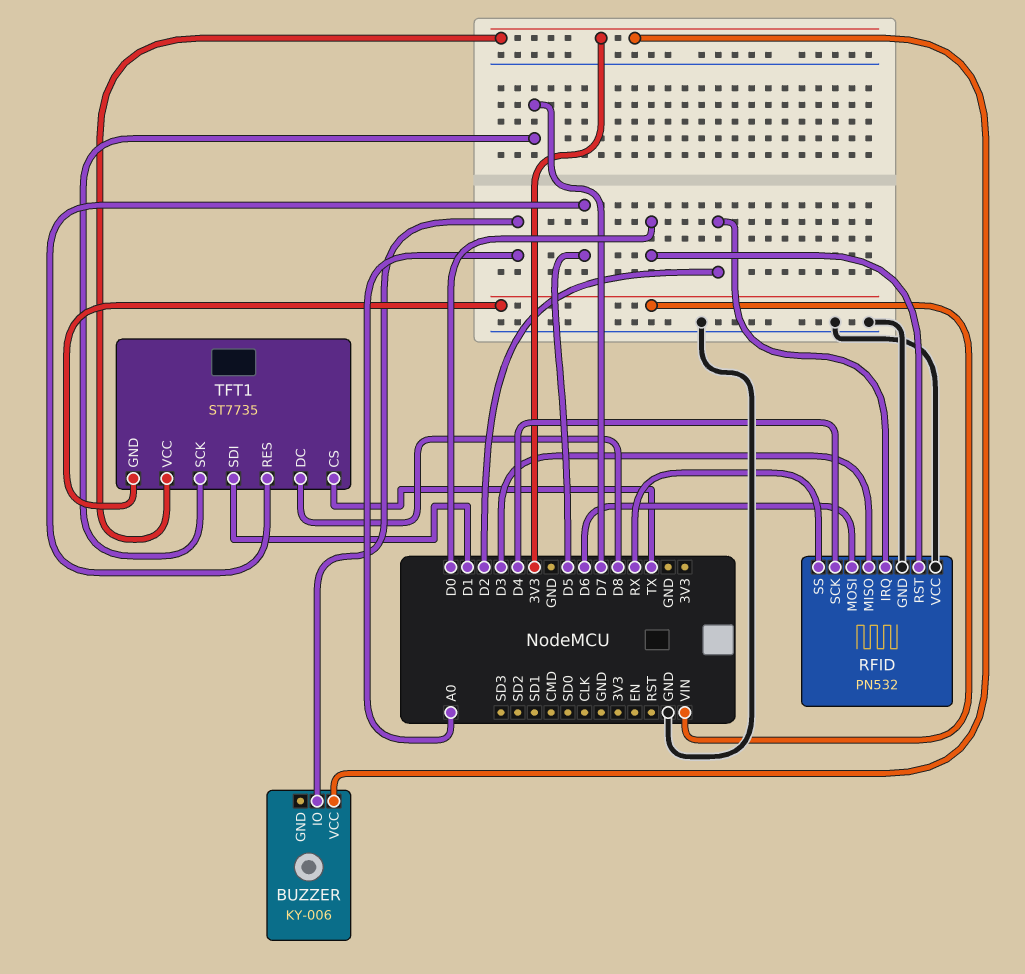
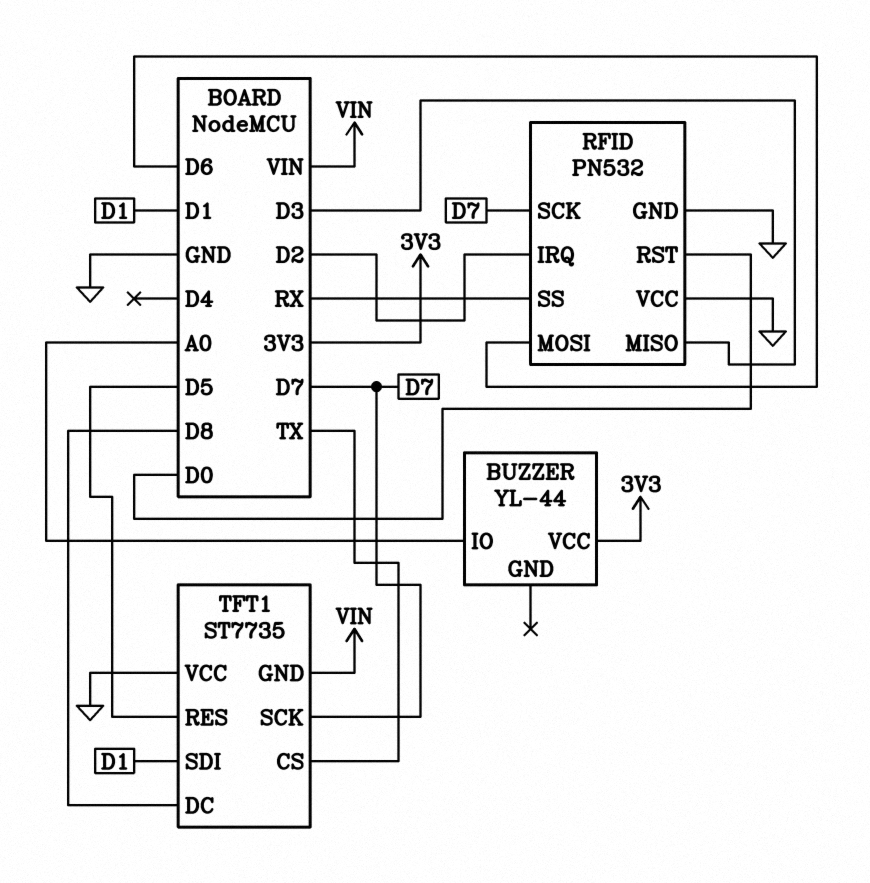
BUZZER: KY-006 -> YL-44
RFID pin SCK: D4 -> D7
TFT1 pin VCC: 3V3 -> GND

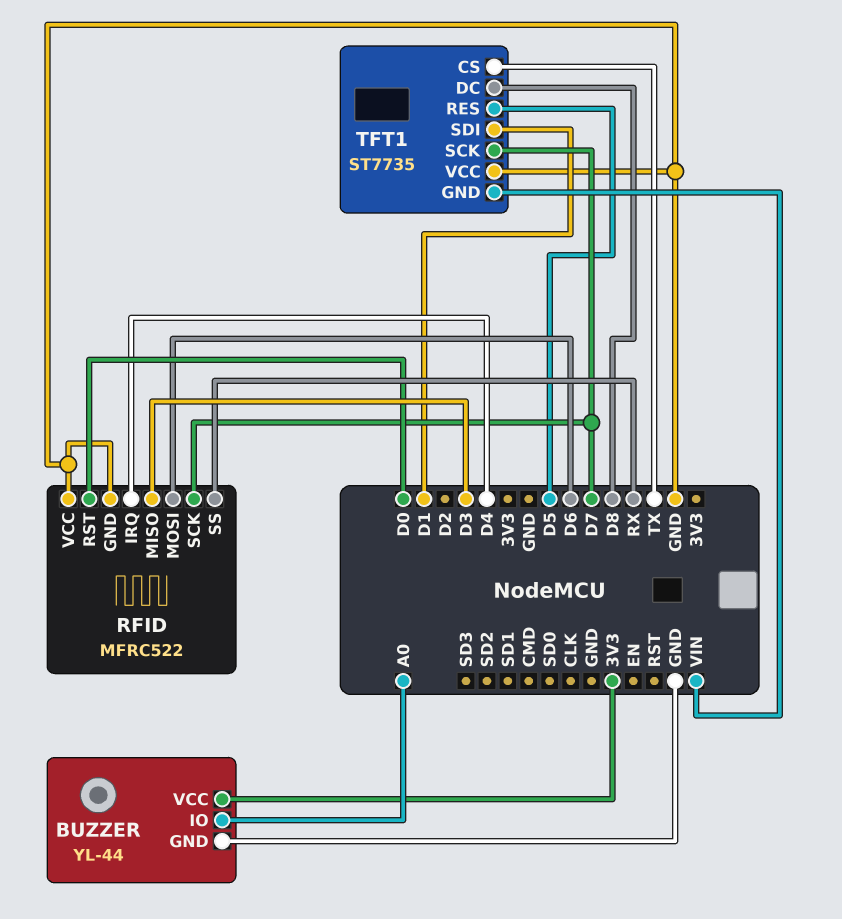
BUZZER pin GND: none -> GND
RFID: PN532 -> MFRC522
RFID pin IRQ: D2 -> D4

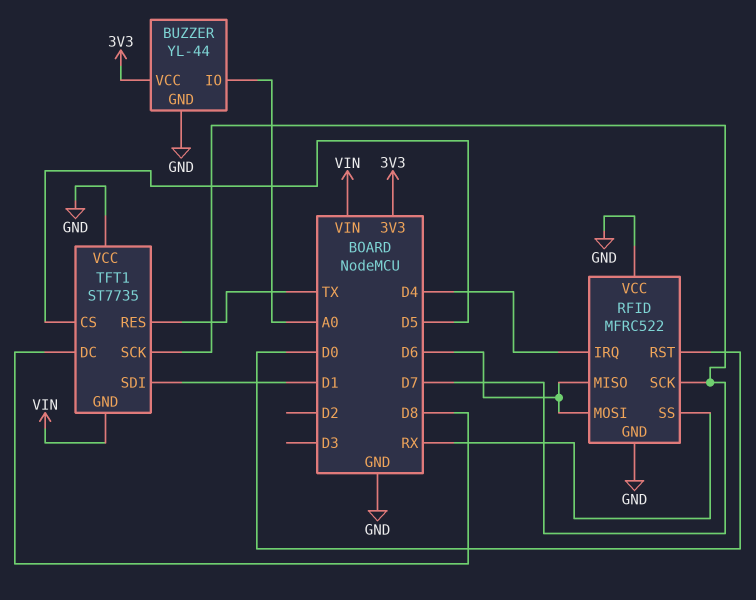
RFID pin MISO: D3 -> D6
TFT1 pin CS: TX -> D5
TFT1 pin RES: D5 -> TX

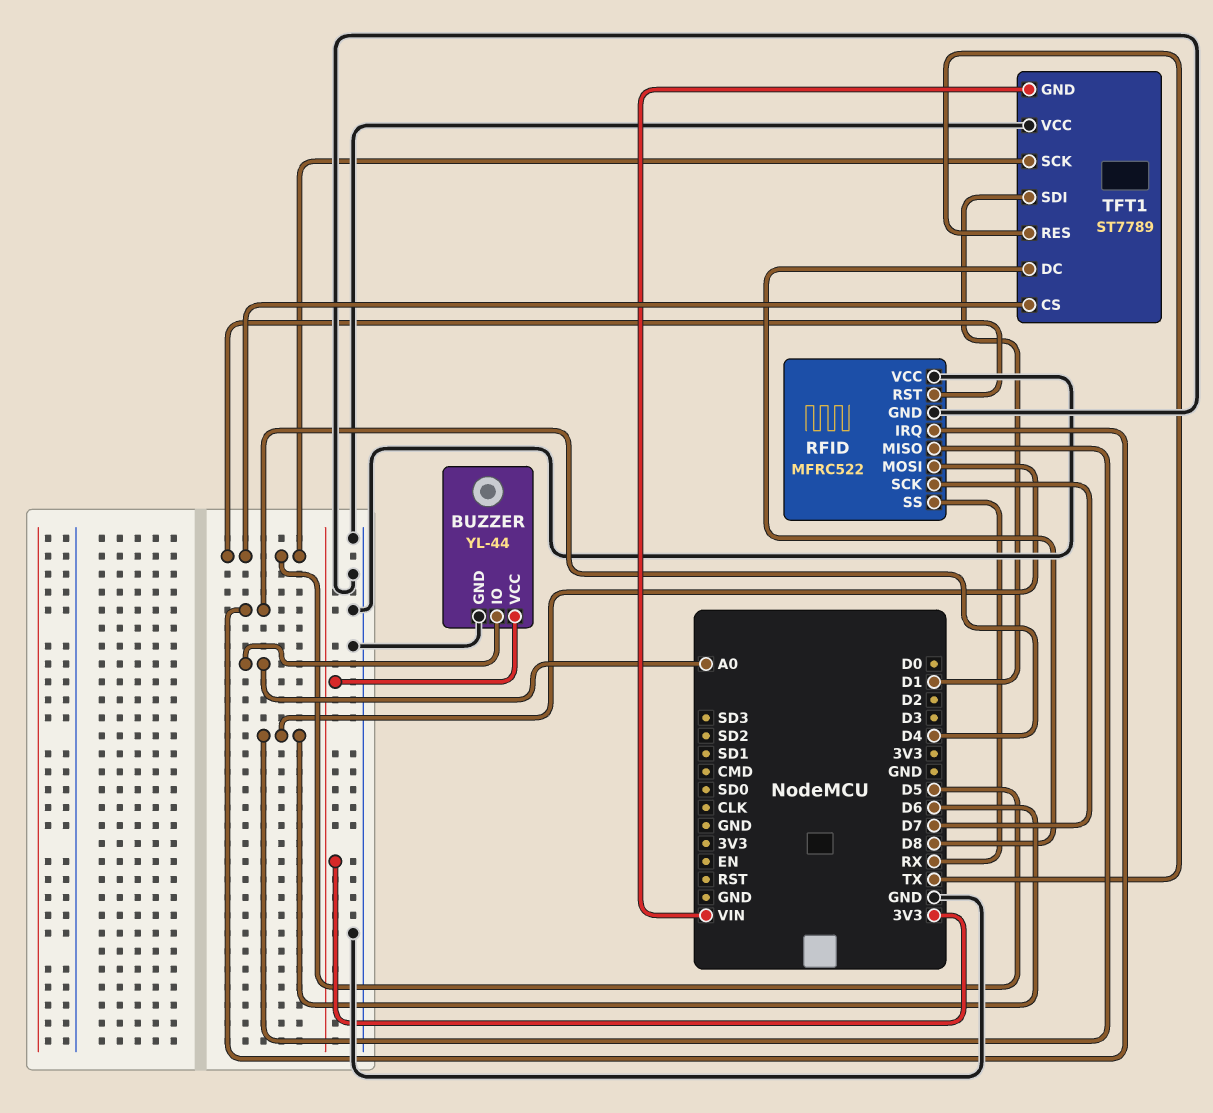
RFID pin RST: D0 -> D5
TFT1: ST7735 -> ST7789
TFT1 pin SCK: D7 -> D5

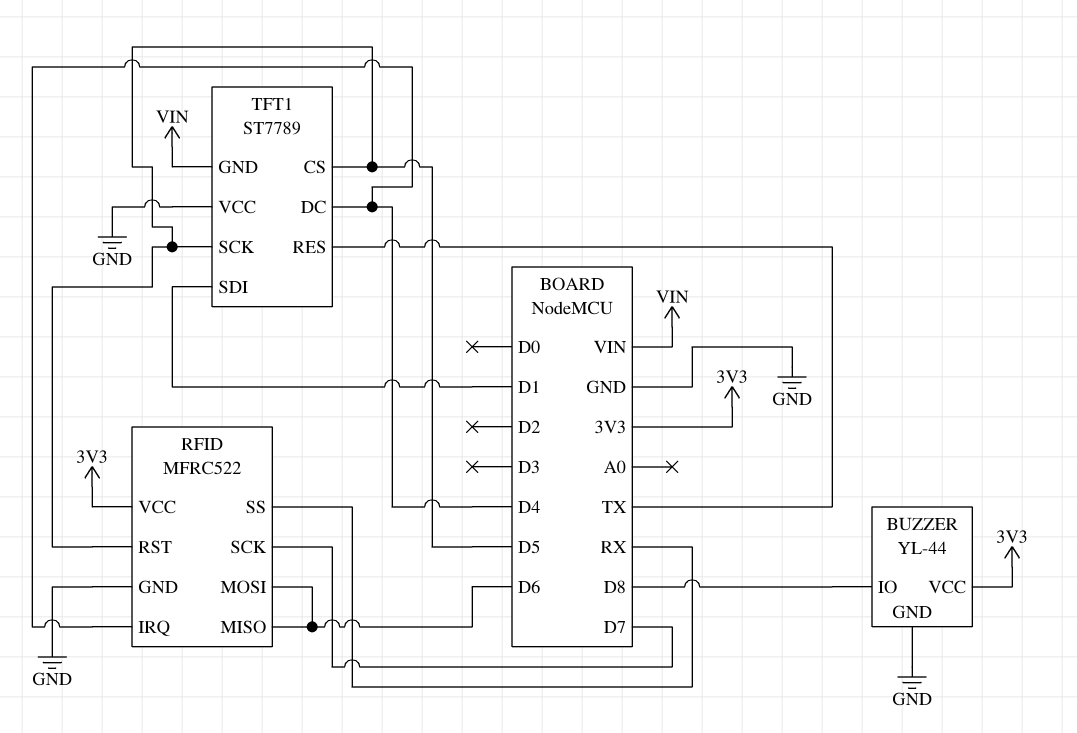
BUZZER pin IO: A0 -> D8
RFID pin VCC: GND -> 3V3
TFT1 pin DC: D8 -> D4

